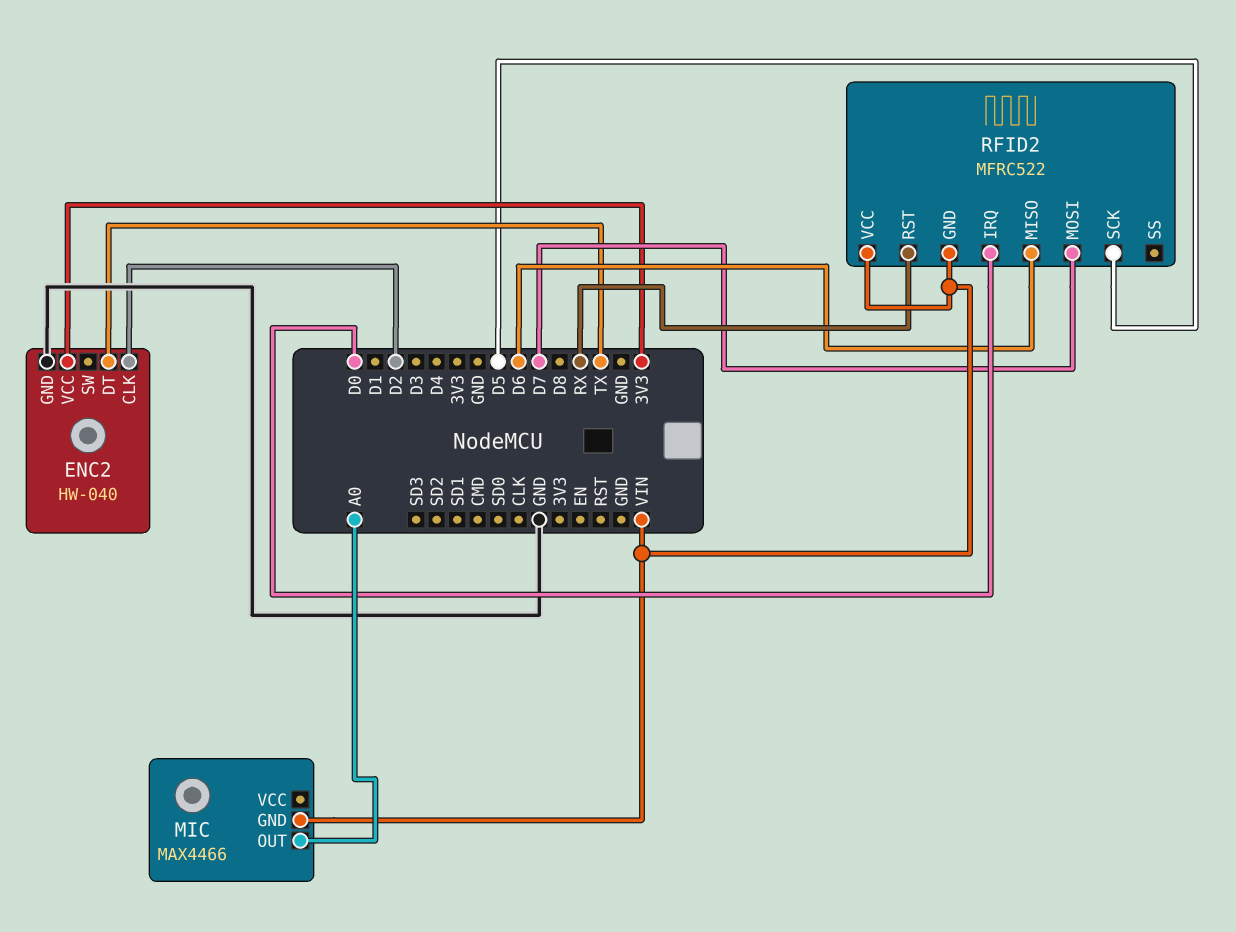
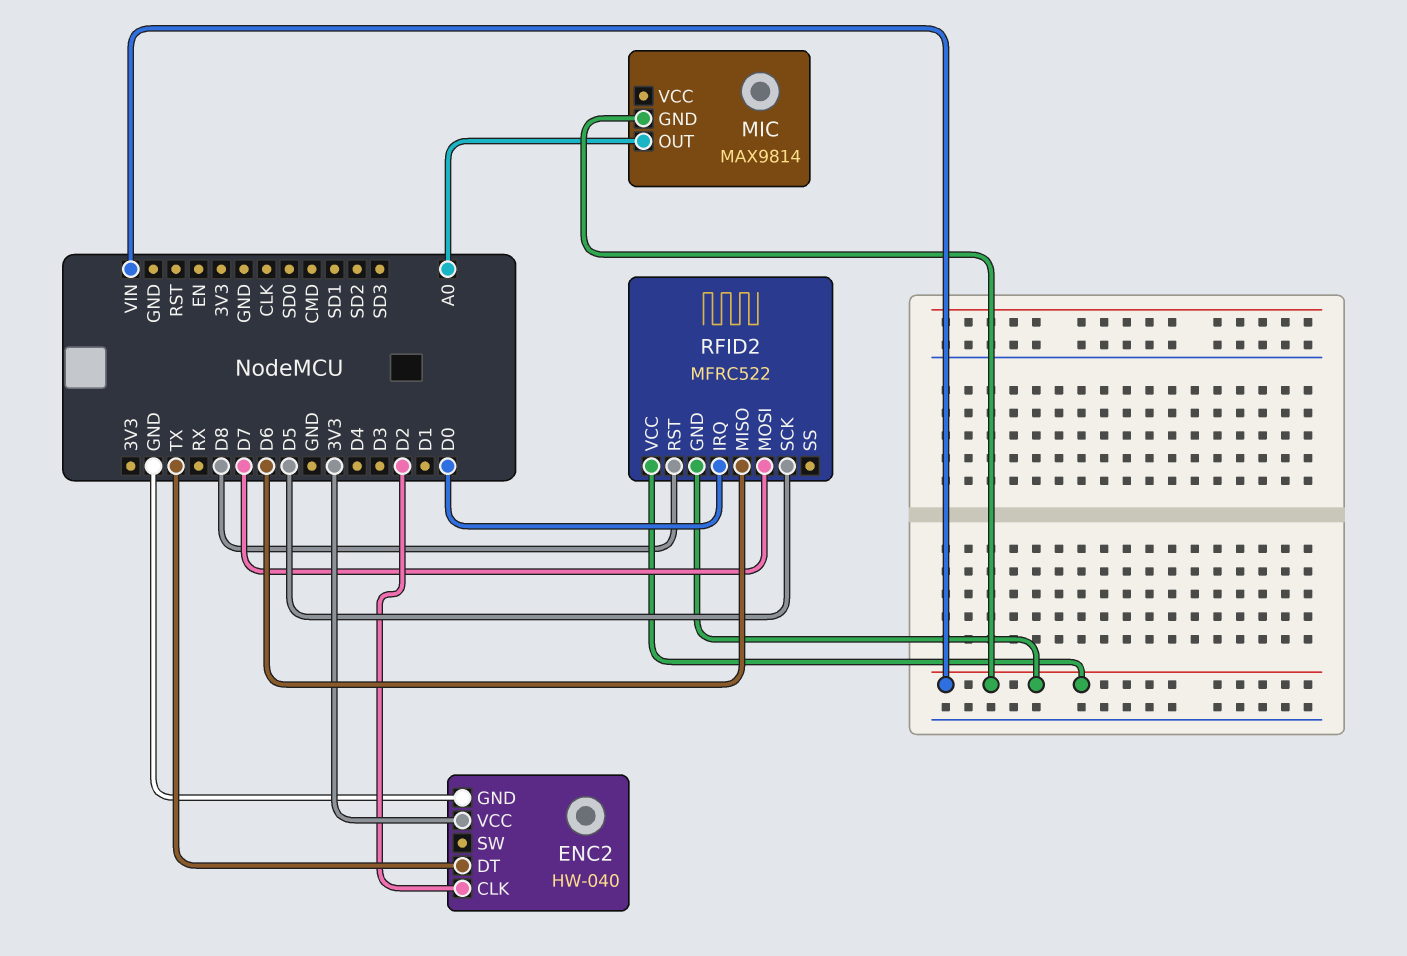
MIC: MAX4466 -> MAX9814
RFID2 pin RST: RX -> D8

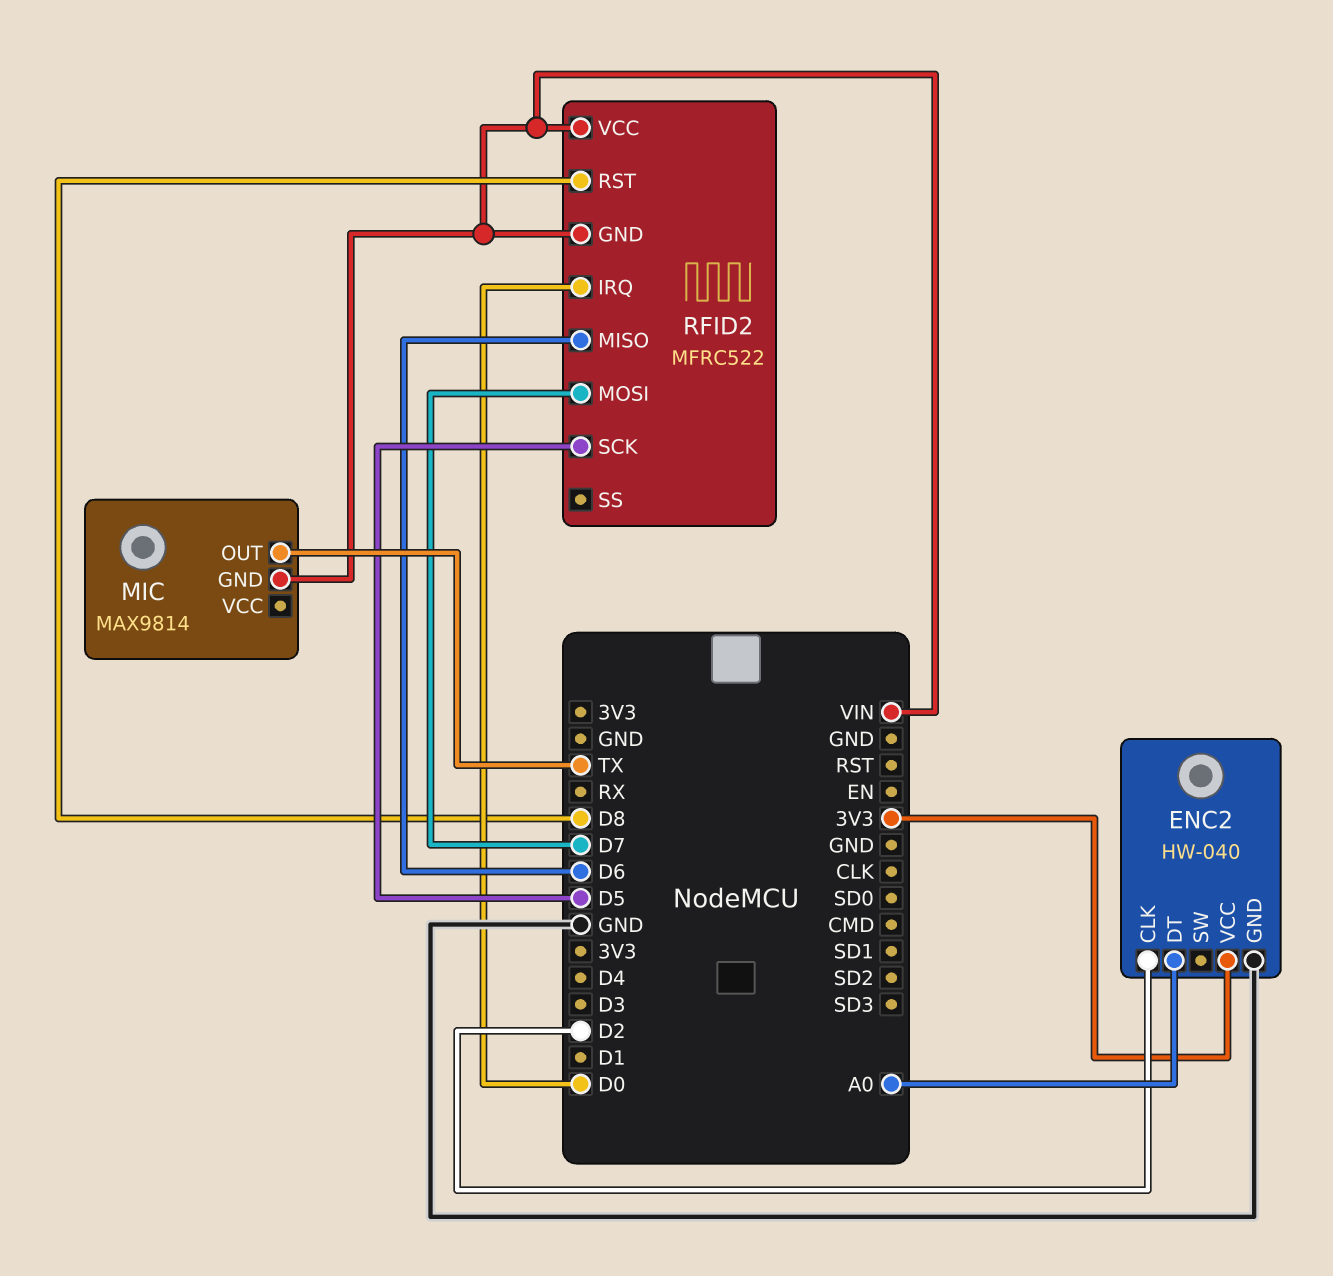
ENC2 pin DT: TX -> A0
MIC pin OUT: A0 -> TX

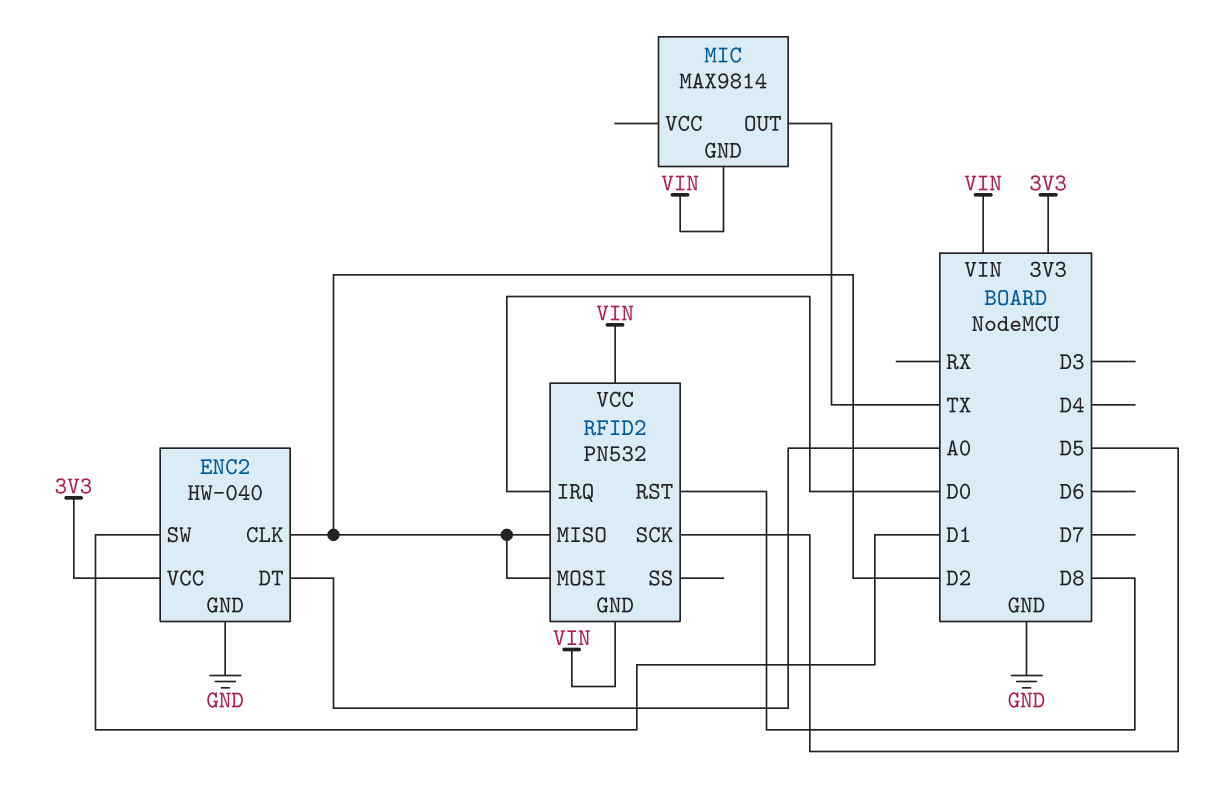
ENC2 pin SW: none -> D1
RFID2: MFRC522 -> PN532
RFID2 pin MISO: D6 -> D2
RFID2 pin MOSI: D7 -> D2

